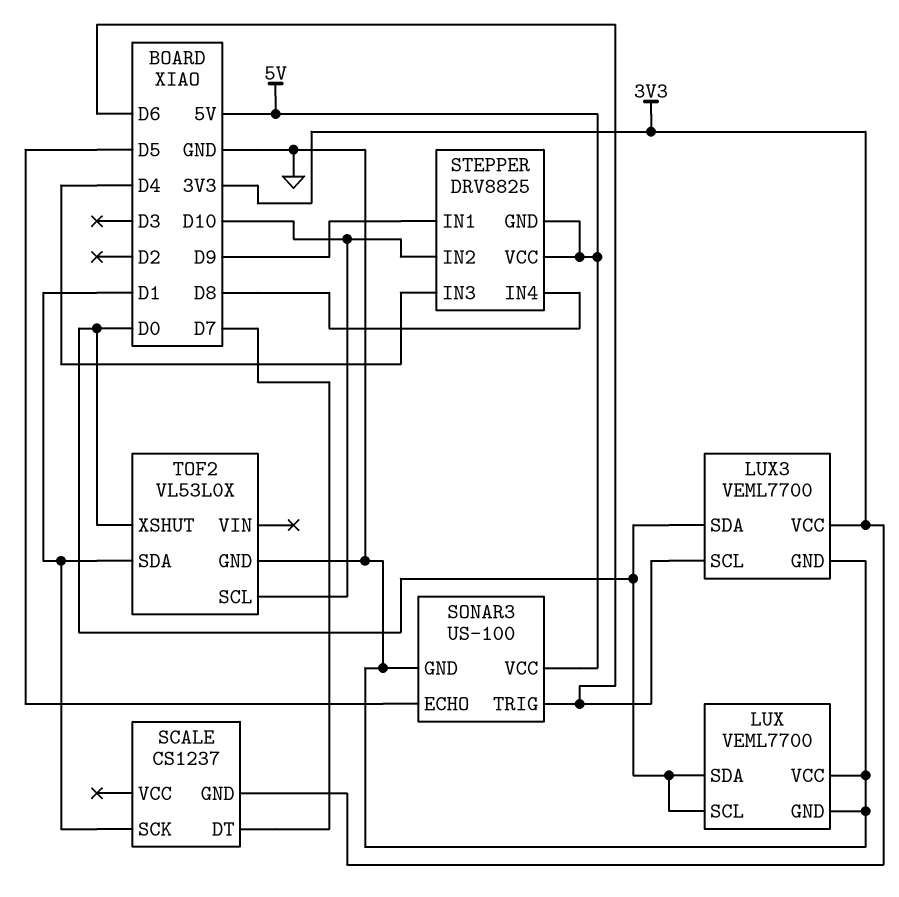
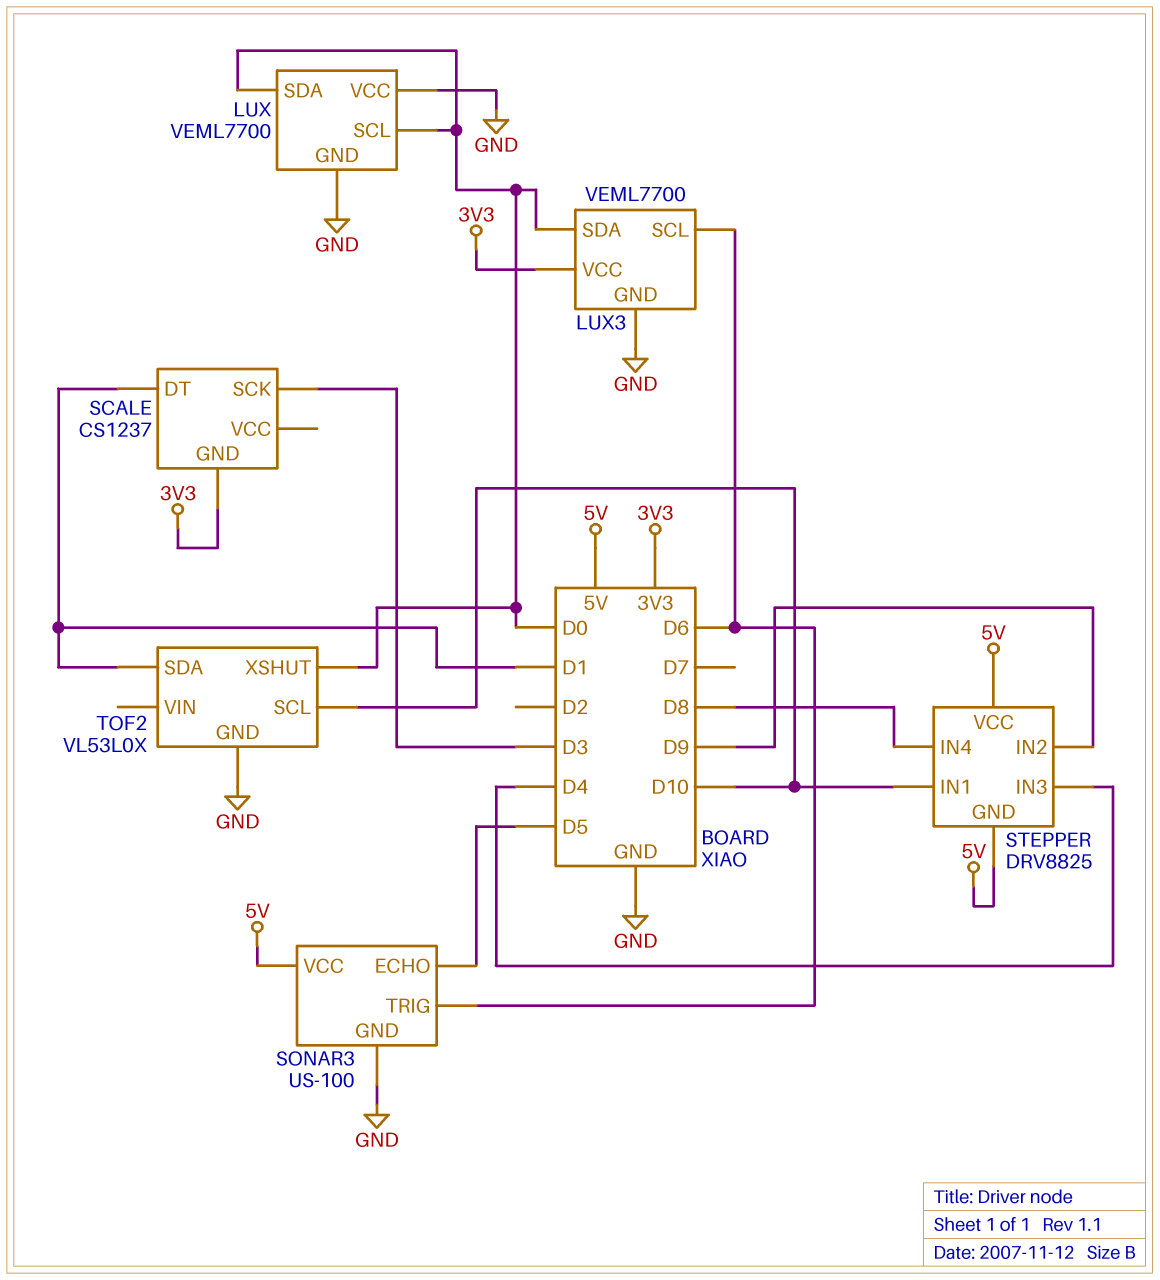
SCALE pin DT: D7 -> D1
SCALE pin SCK: D1 -> D3
STEPPER pin IN1: D9 -> D10
STEPPER pin IN2: D10 -> D9

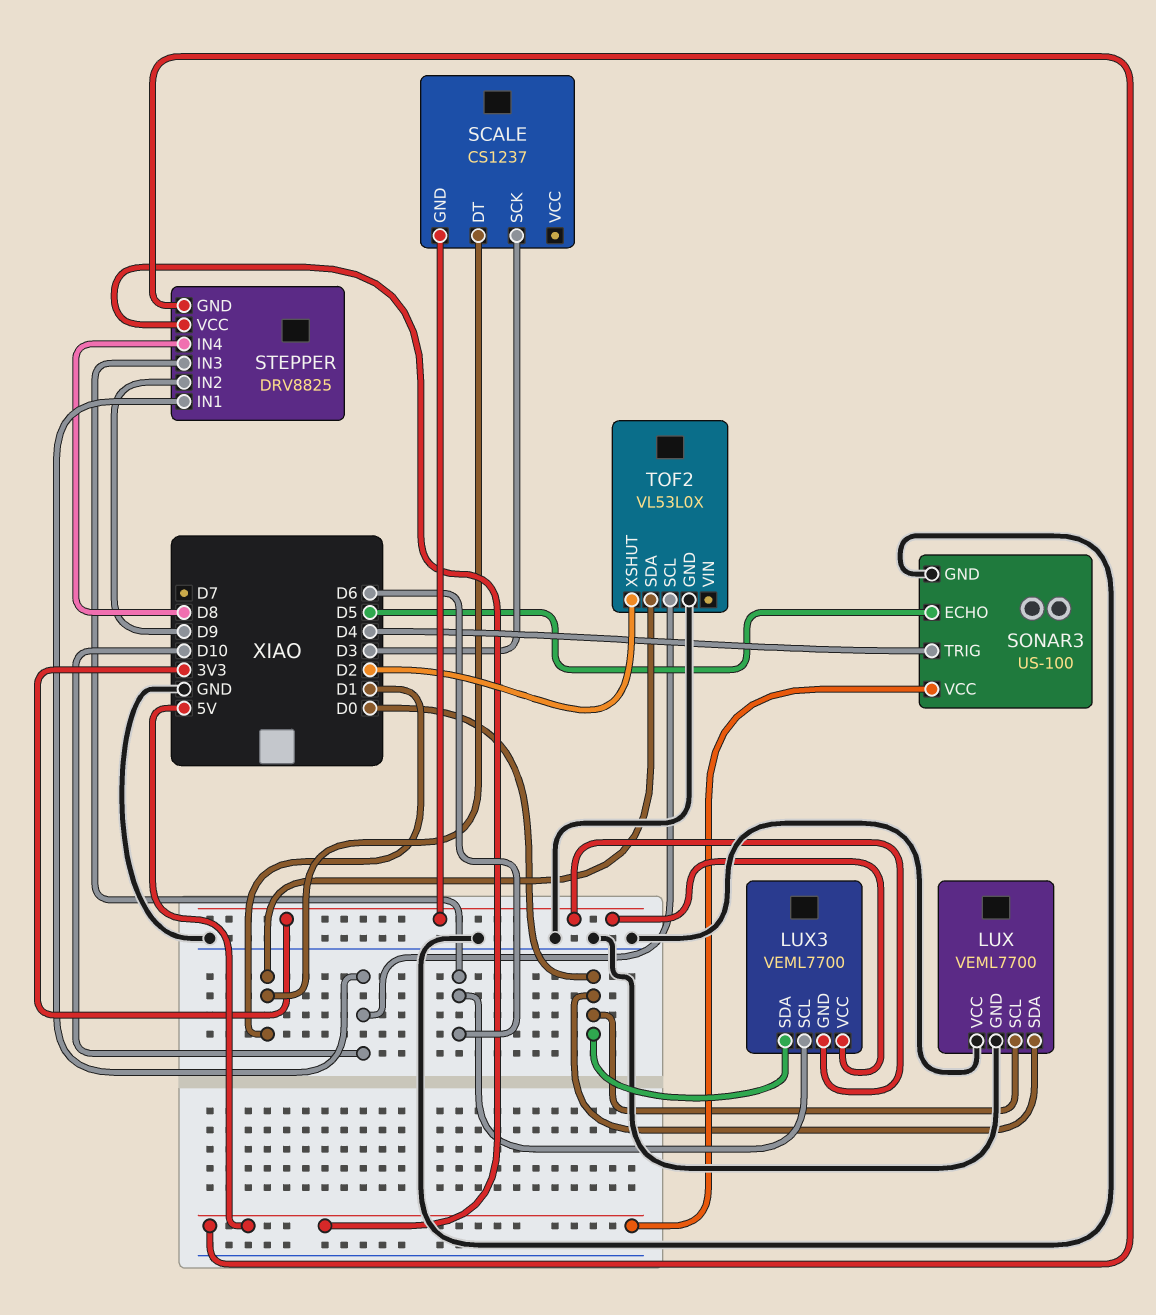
LUX3 pin GND: GND -> 3V3
SONAR3 pin TRIG: D6 -> D4
STEPPER pin IN3: D4 -> D6
TOF2 pin XSHUT: D0 -> D2

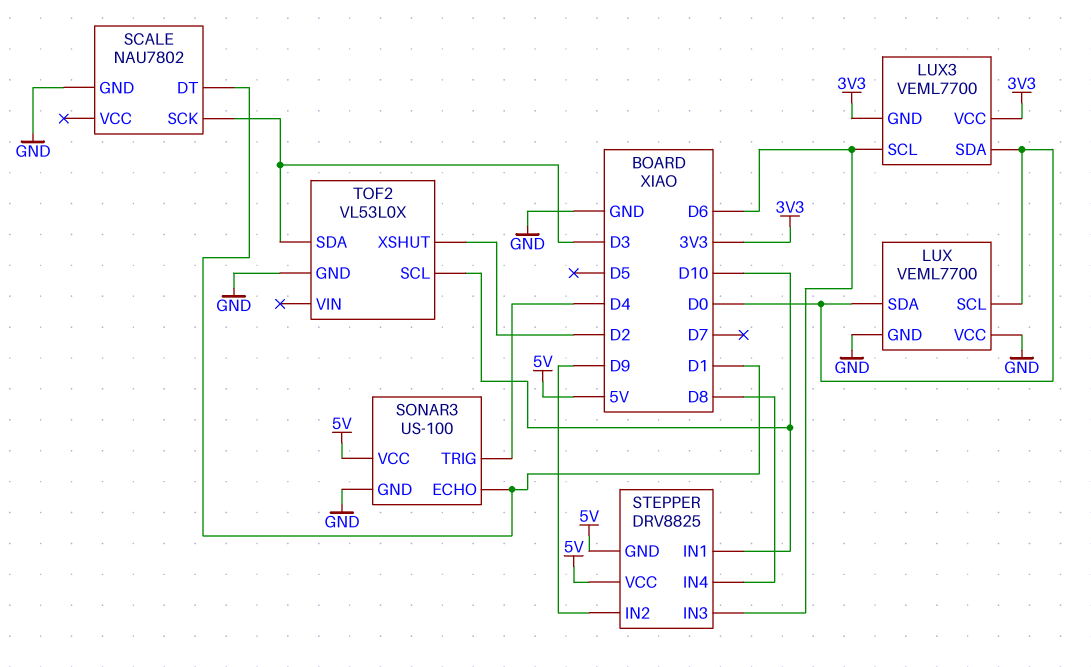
SCALE: CS1237 -> NAU7802
SCALE pin GND: 3V3 -> GND
SONAR3 pin ECHO: D5 -> D1
TOF2 pin SDA: D1 -> D3

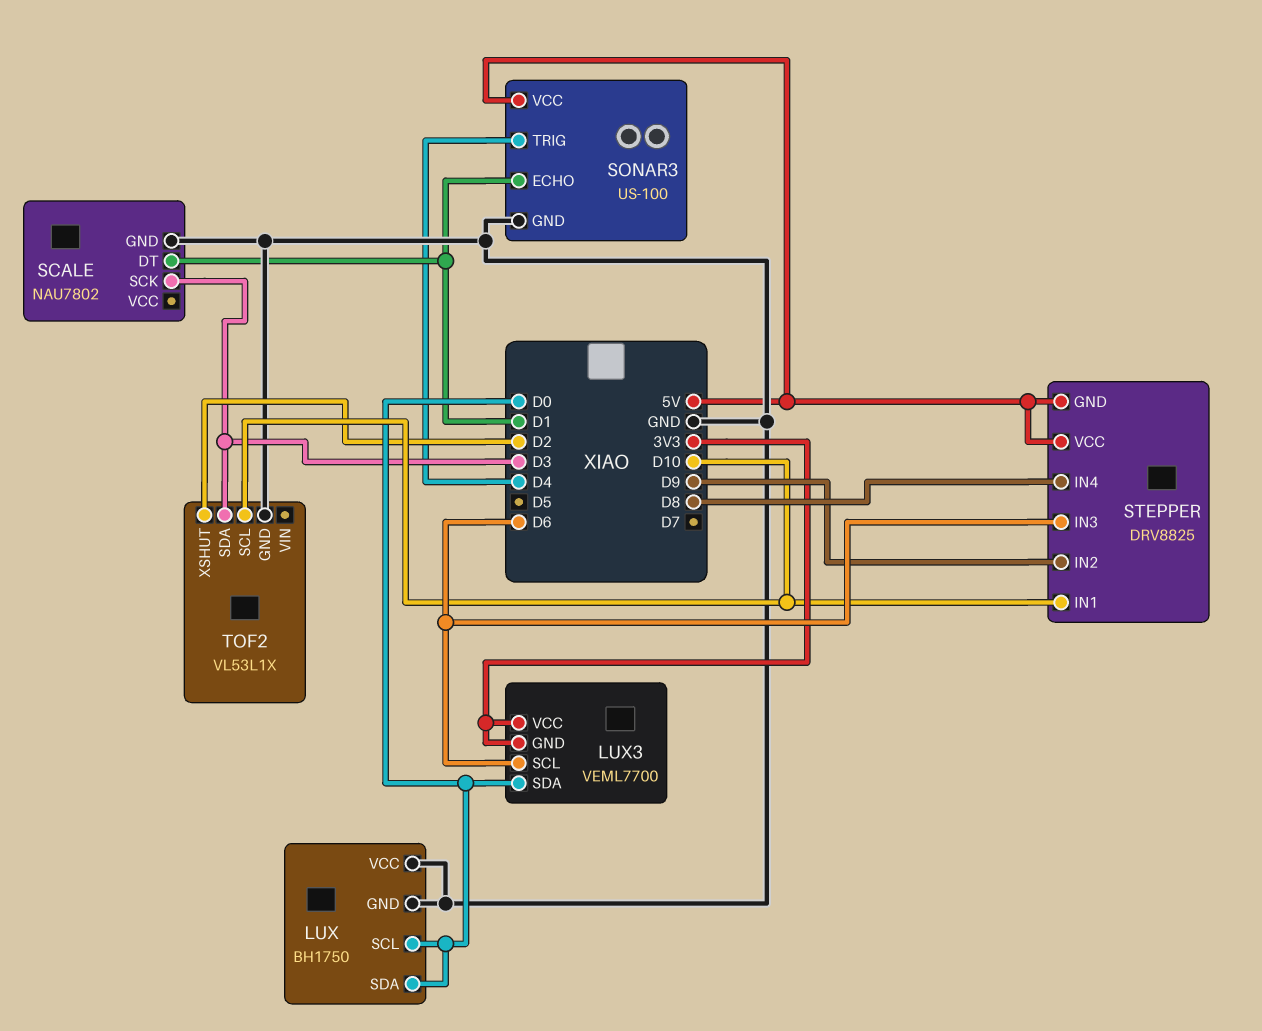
LUX: VEML7700 -> BH1750
TOF2: VL53L0X -> VL53L1X

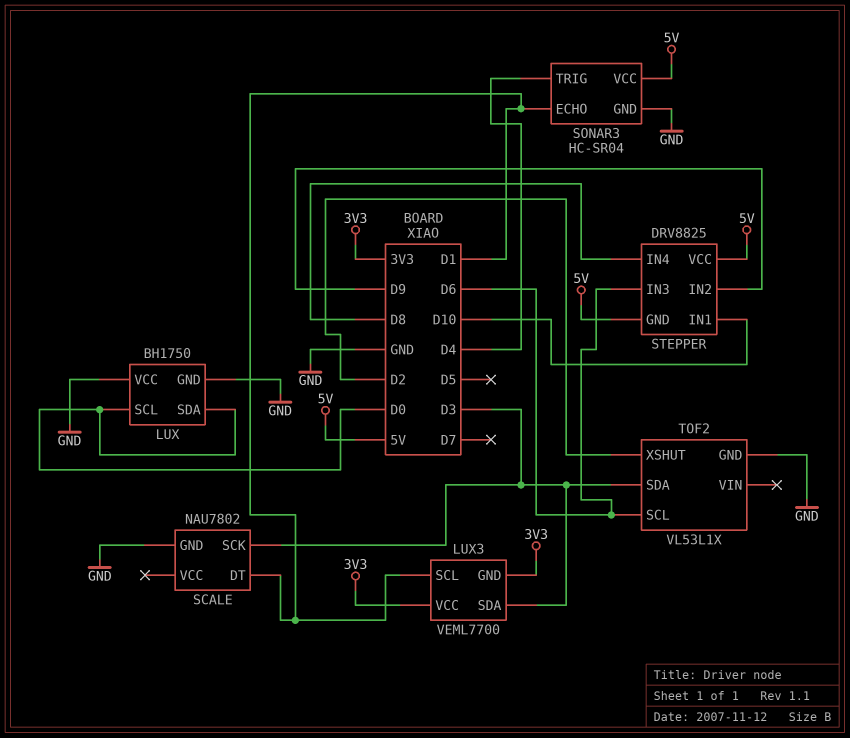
LUX3 pin SCL: D6 -> D1
LUX3 pin SDA: D0 -> D3
SONAR3: US-100 -> HC-SR04
TOF2 pin SCL: D10 -> D6

